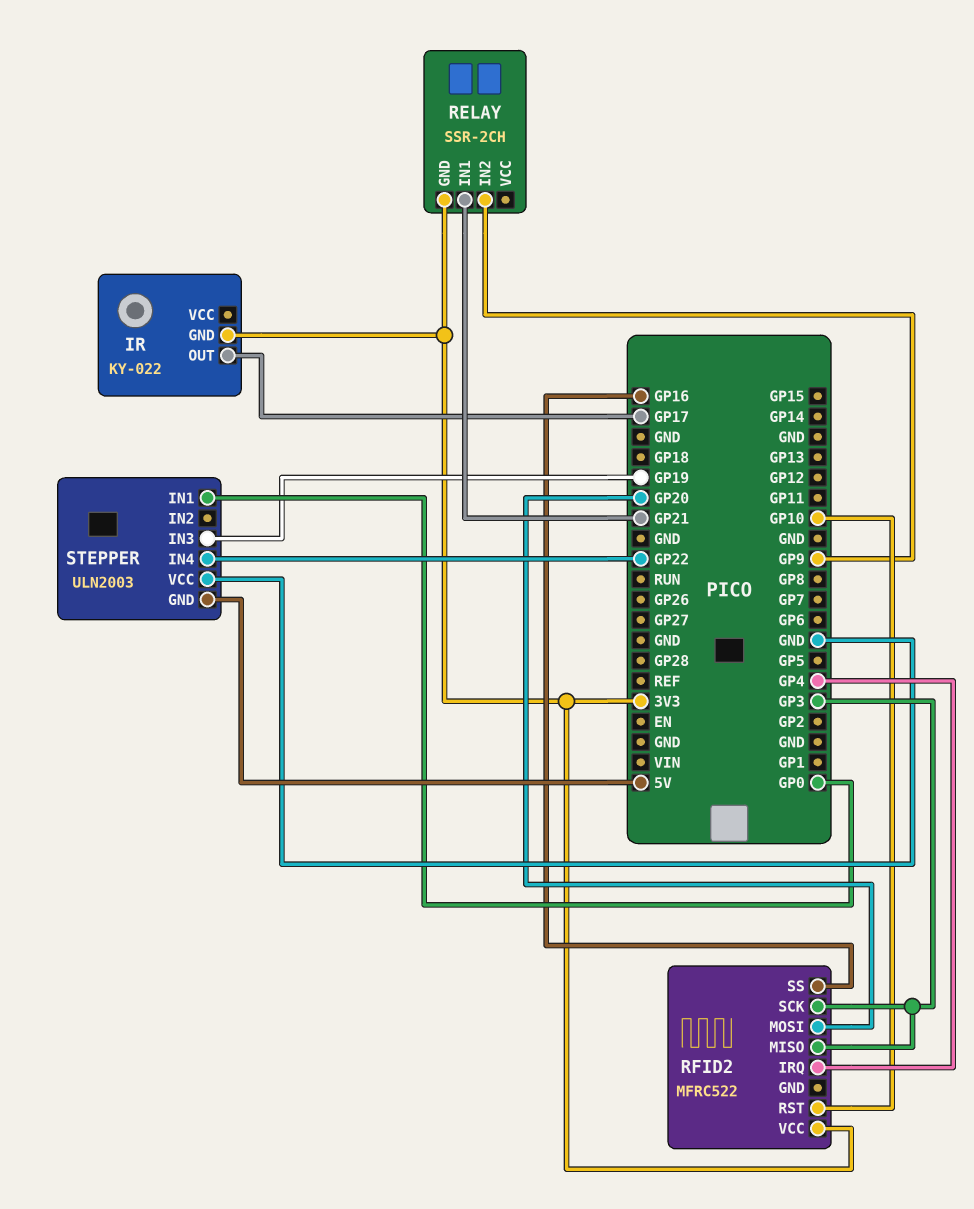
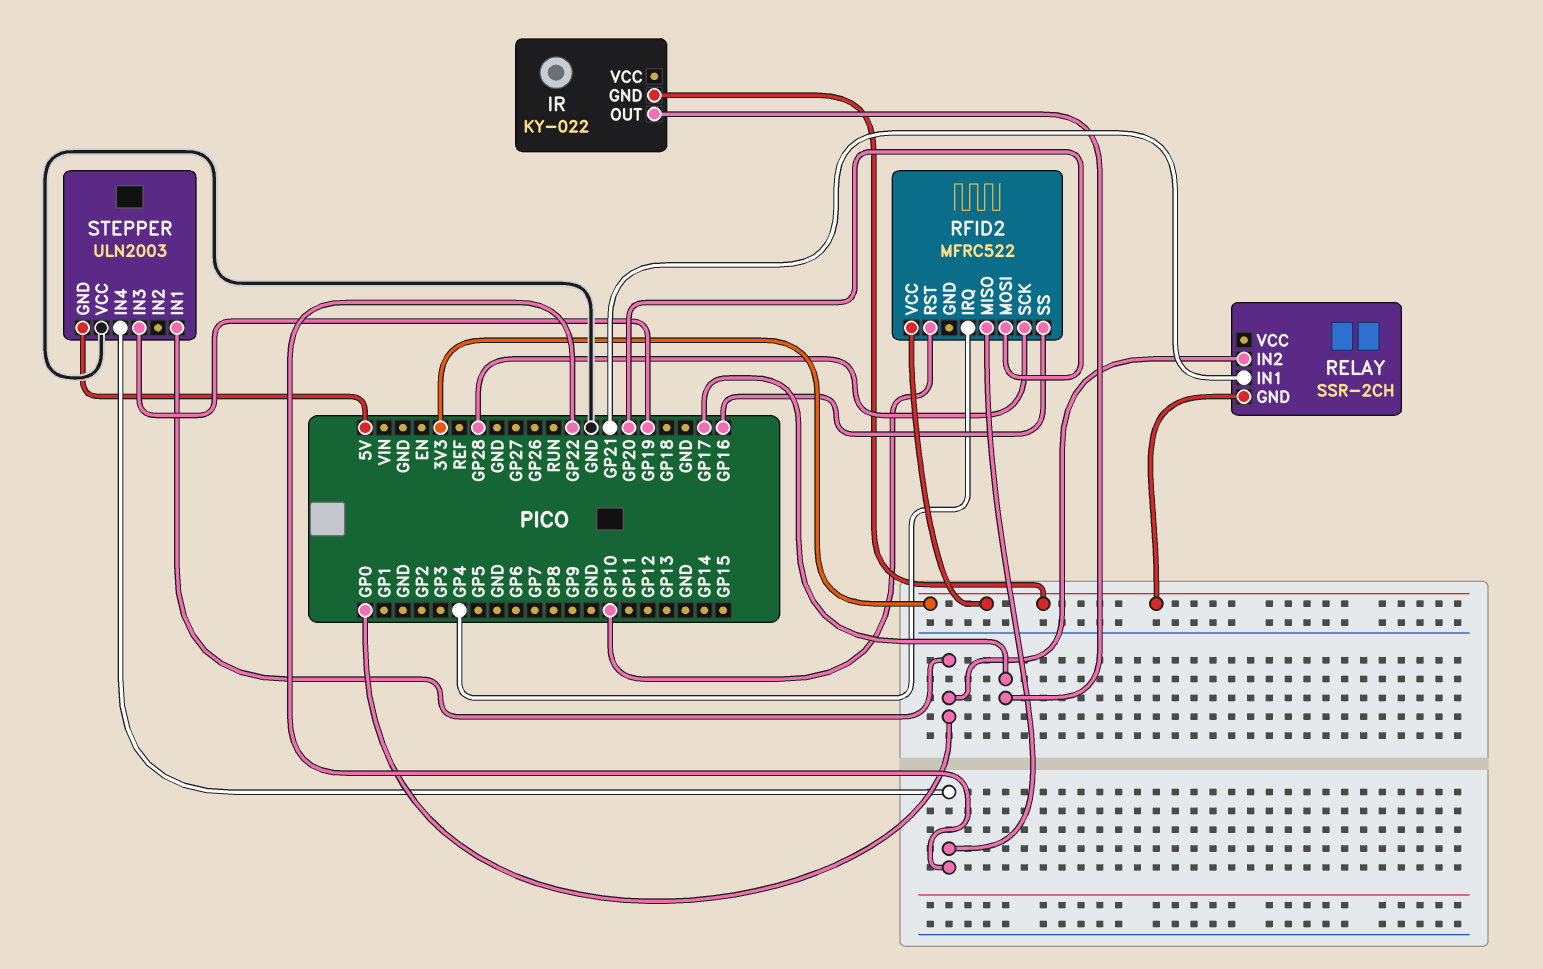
RELAY pin IN2: GP9 -> GP0
RFID2 pin MISO: GP3 -> GP22
RFID2 pin SCK: GP3 -> GP28

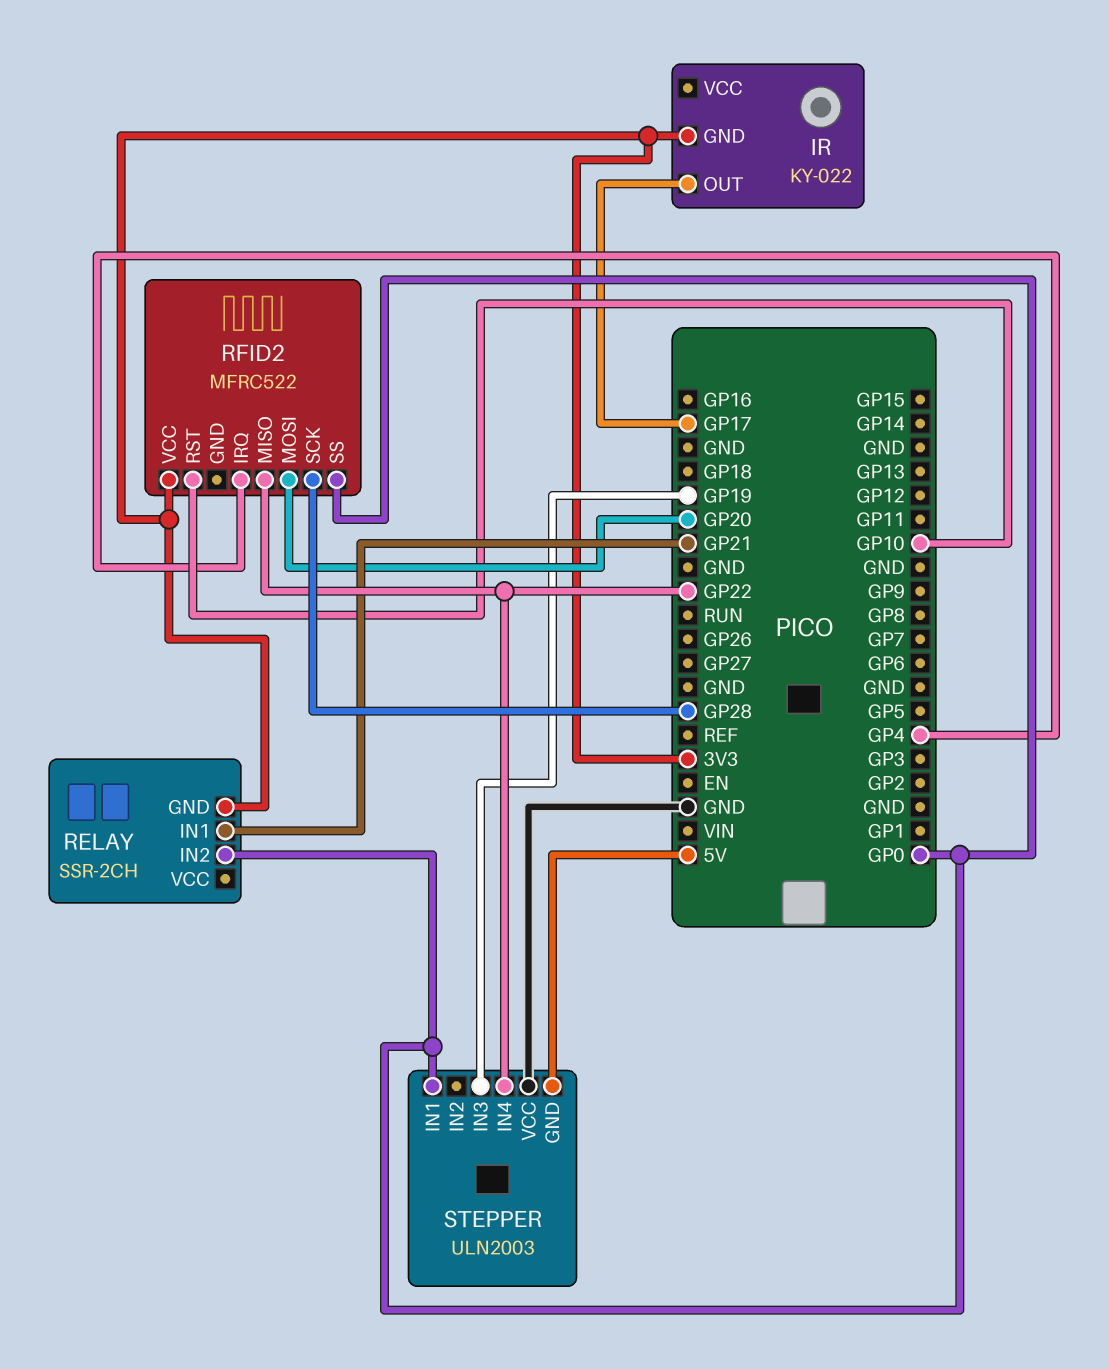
RFID2 pin SS: GP16 -> GP0

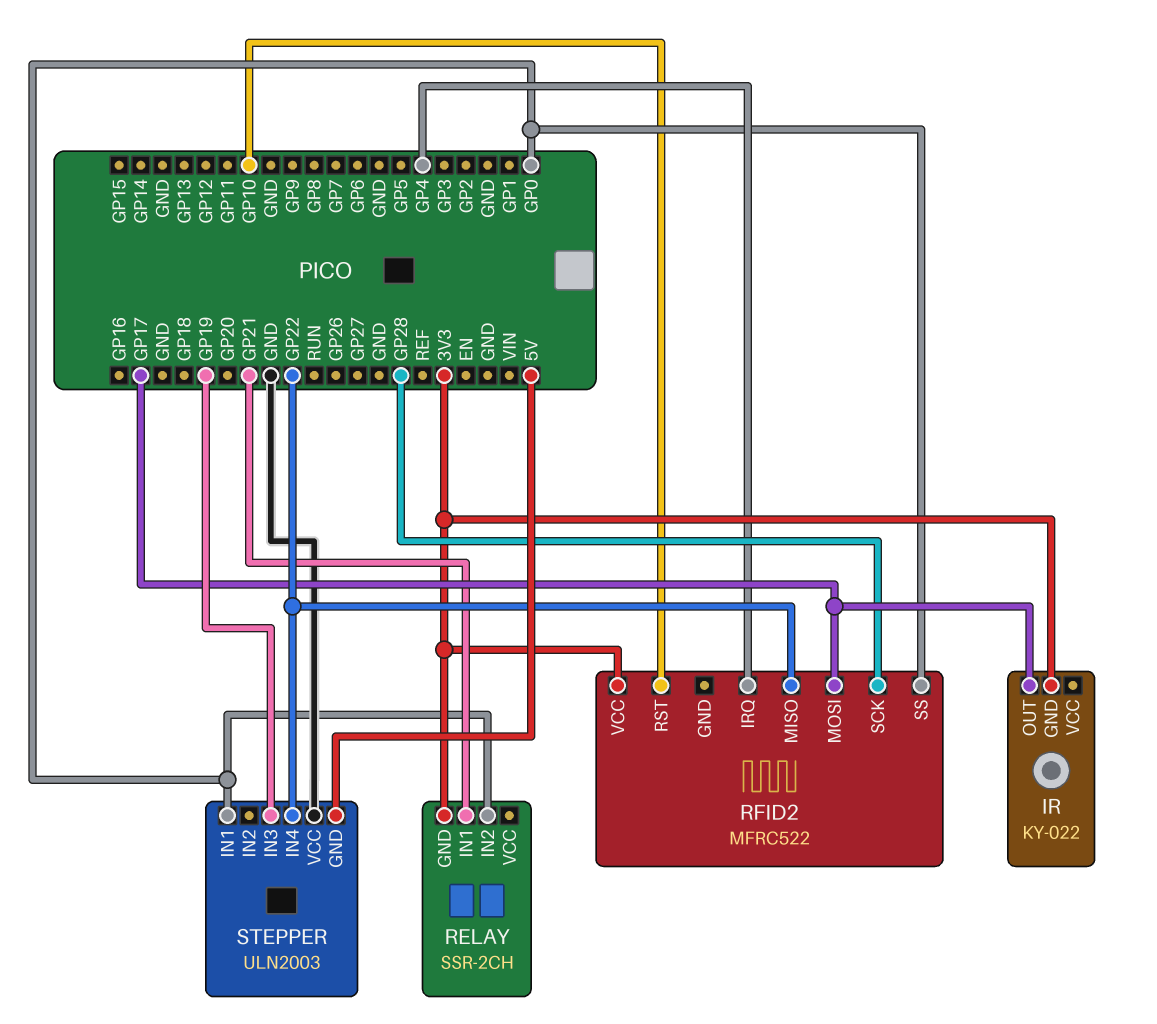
RFID2 pin MOSI: GP20 -> GP17

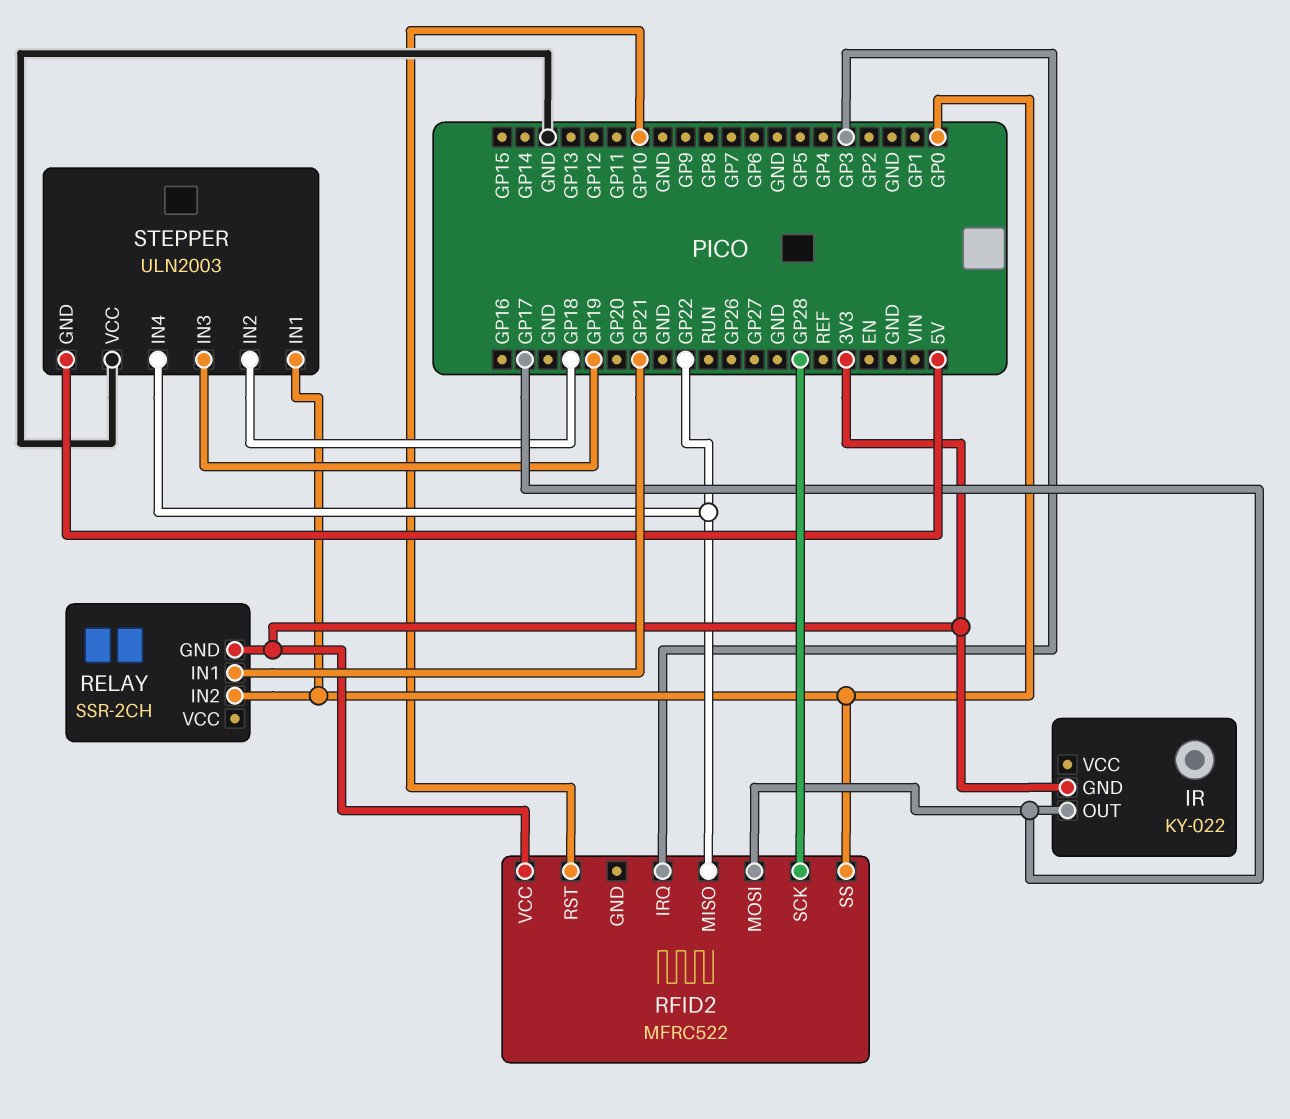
RFID2 pin IRQ: GP4 -> GP3
STEPPER pin IN2: none -> GP18

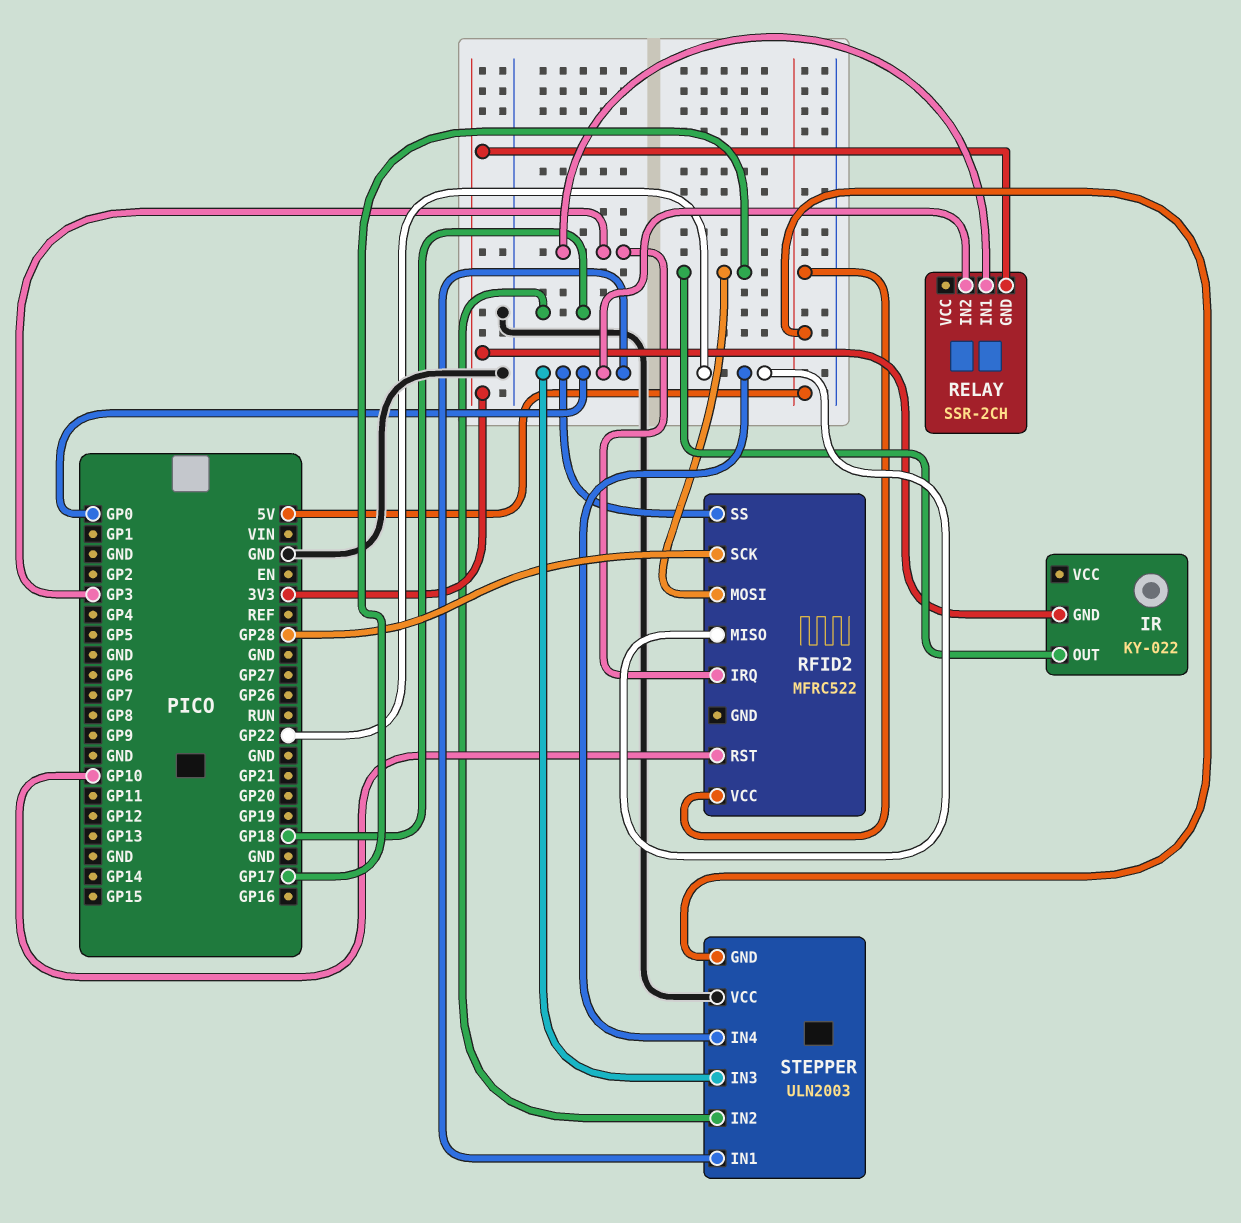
RELAY pin IN1: GP21 -> GP3
RFID2 pin VCC: 3V3 -> 5V
STEPPER pin IN3: GP19 -> GP0

